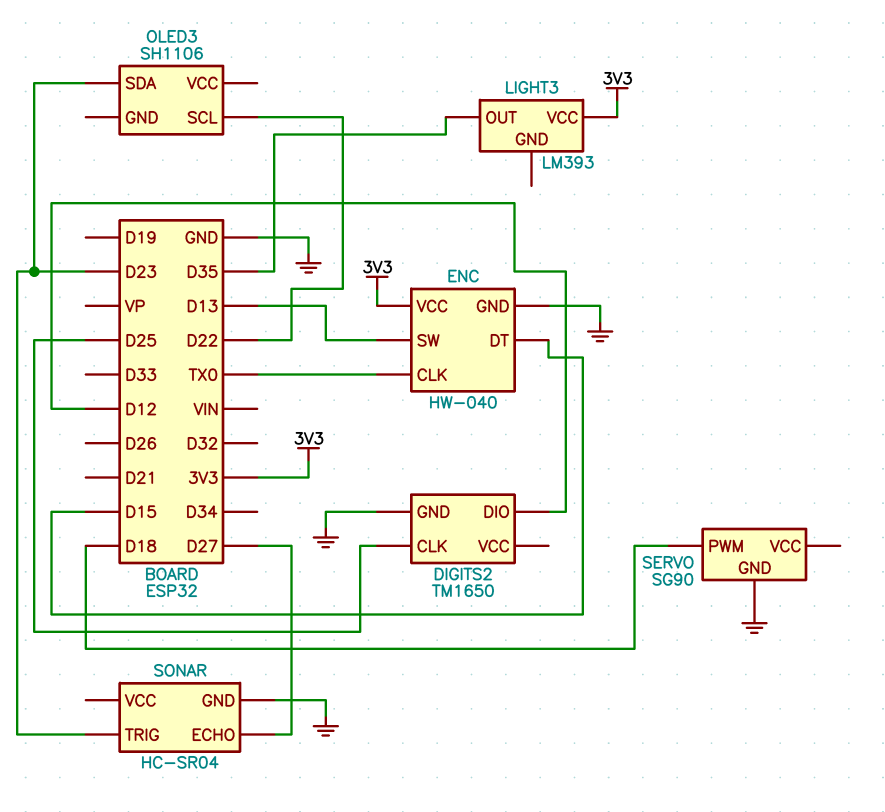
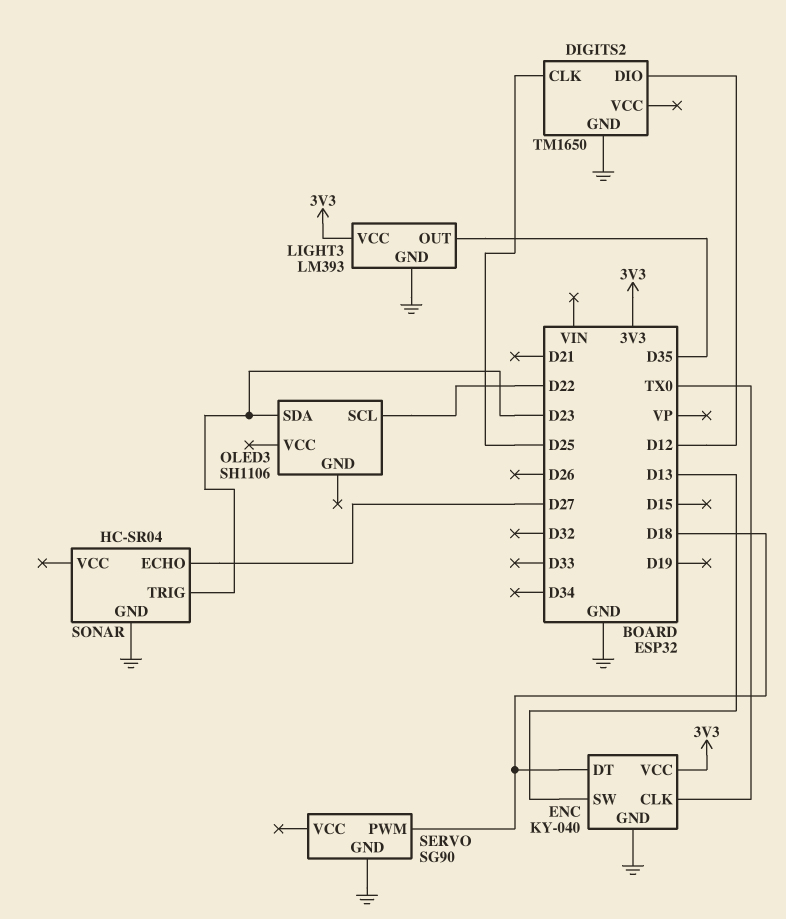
ENC: HW-040 -> KY-040
ENC pin DT: D15 -> D18
LIGHT3 pin GND: none -> GND

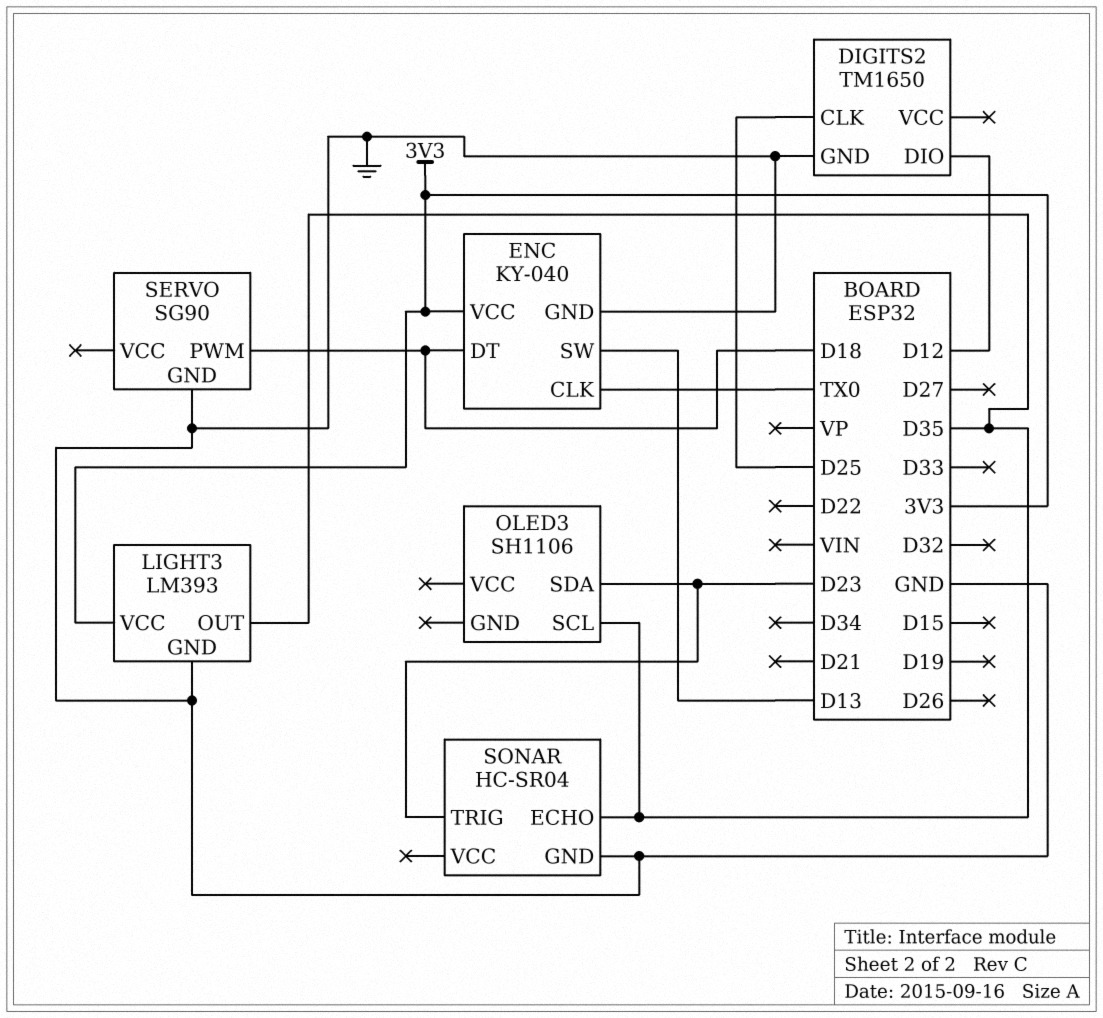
OLED3 pin SCL: D22 -> D35
SONAR pin ECHO: D27 -> D35

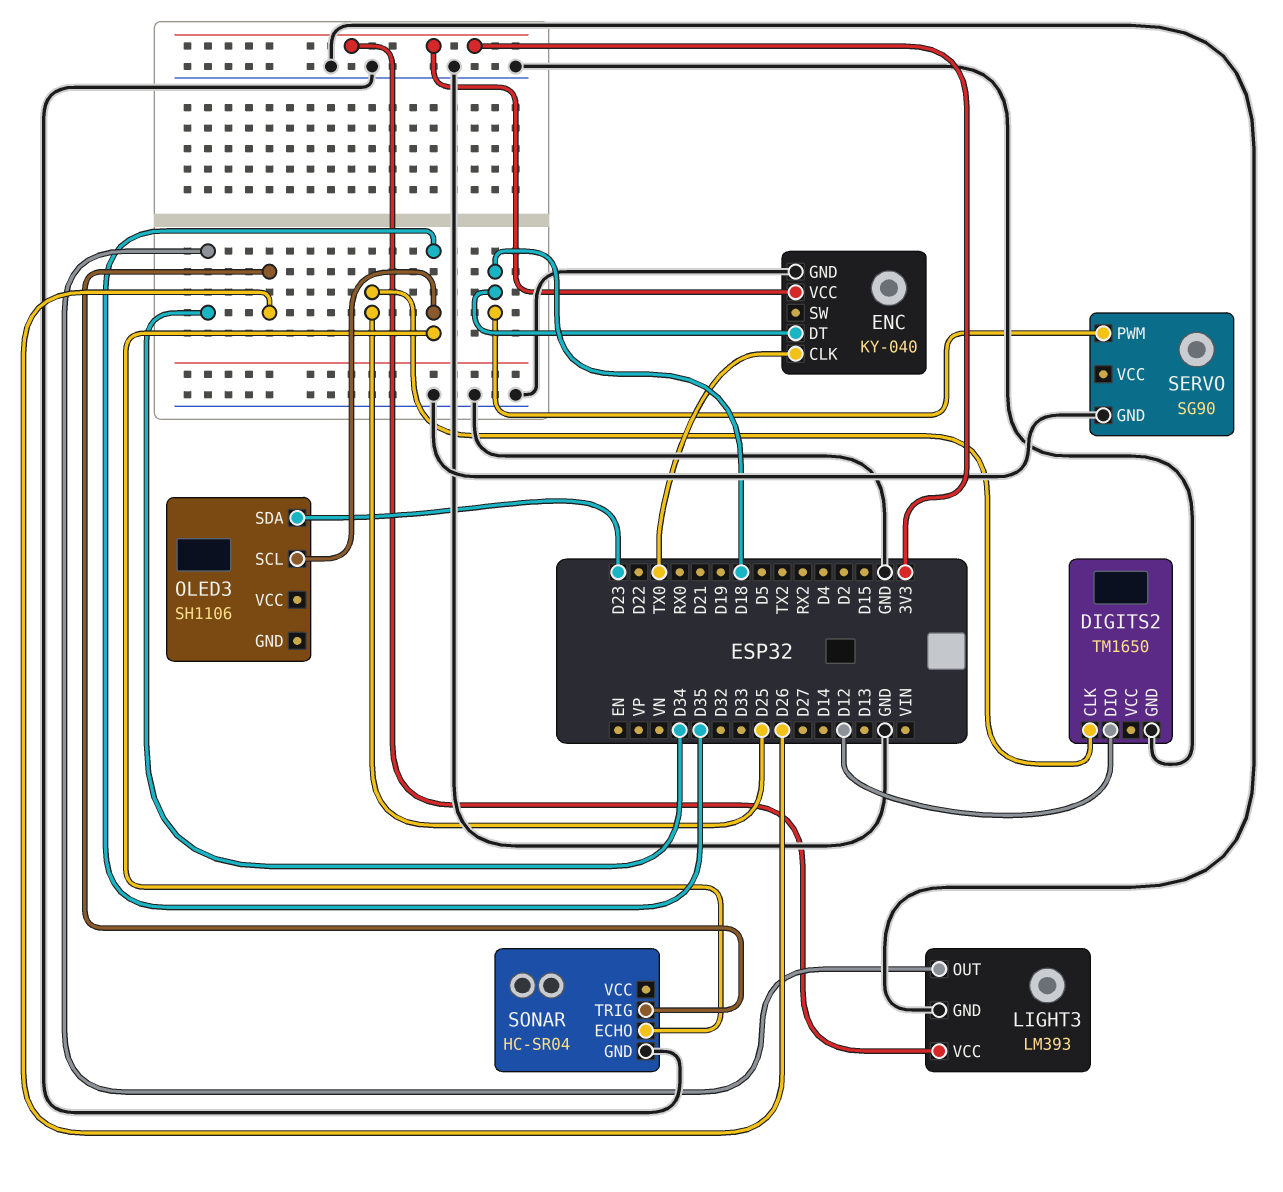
ENC pin SW: D13 -> none
LIGHT3 pin OUT: D35 -> D34
SONAR pin TRIG: D23 -> D26

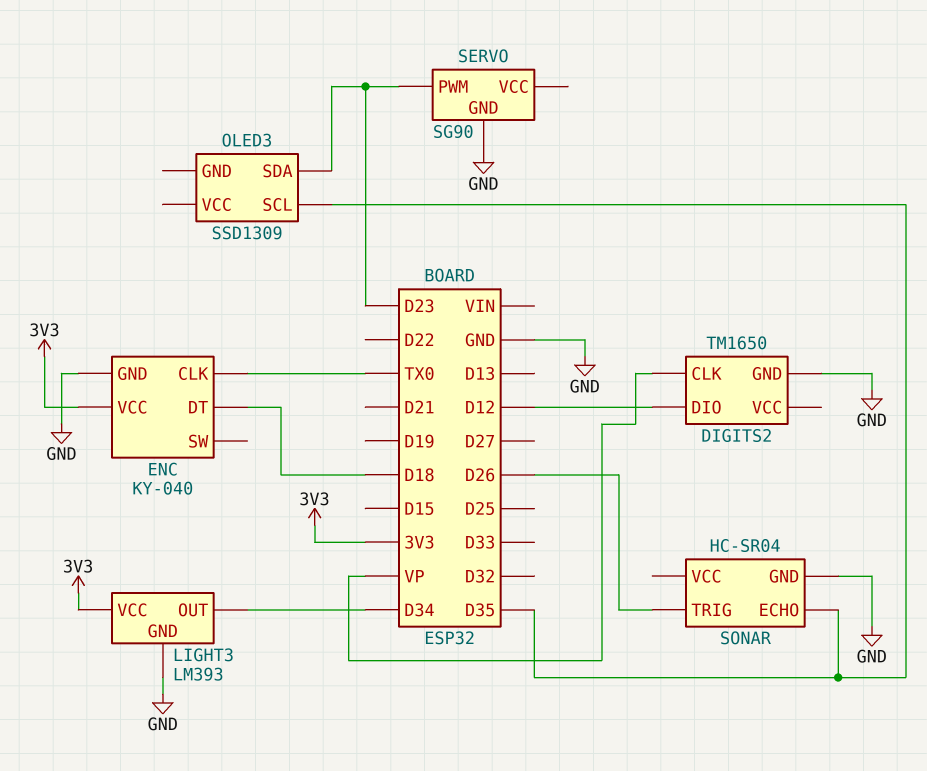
DIGITS2 pin CLK: D25 -> VP
OLED3: SH1106 -> SSD1309
SERVO pin PWM: D18 -> D23

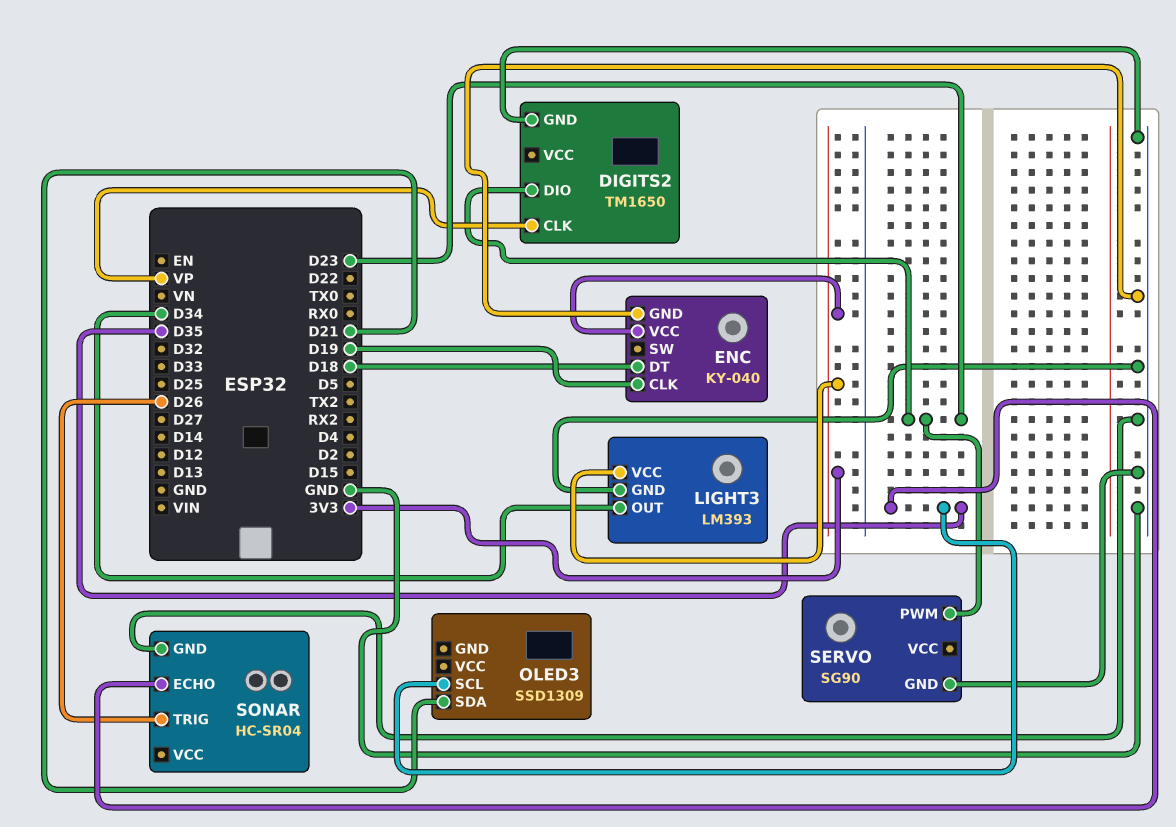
DIGITS2 pin DIO: D12 -> D23
ENC pin CLK: TX0 -> D19
OLED3 pin SDA: D23 -> D21

